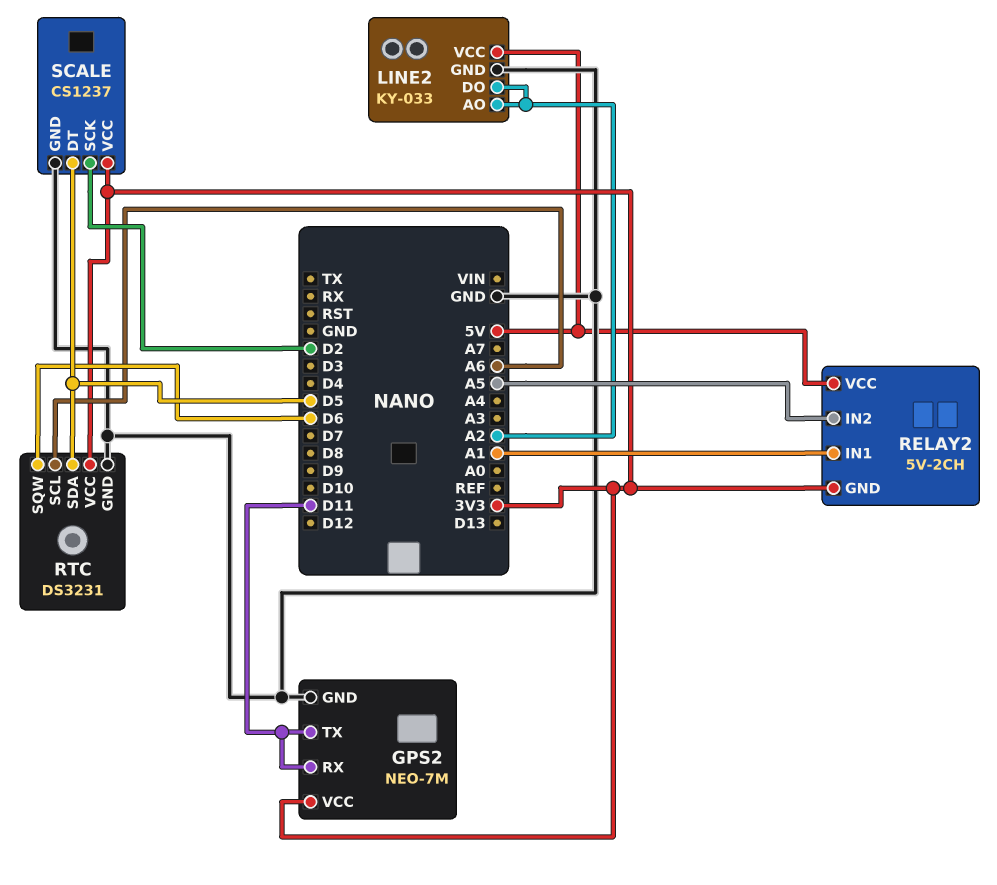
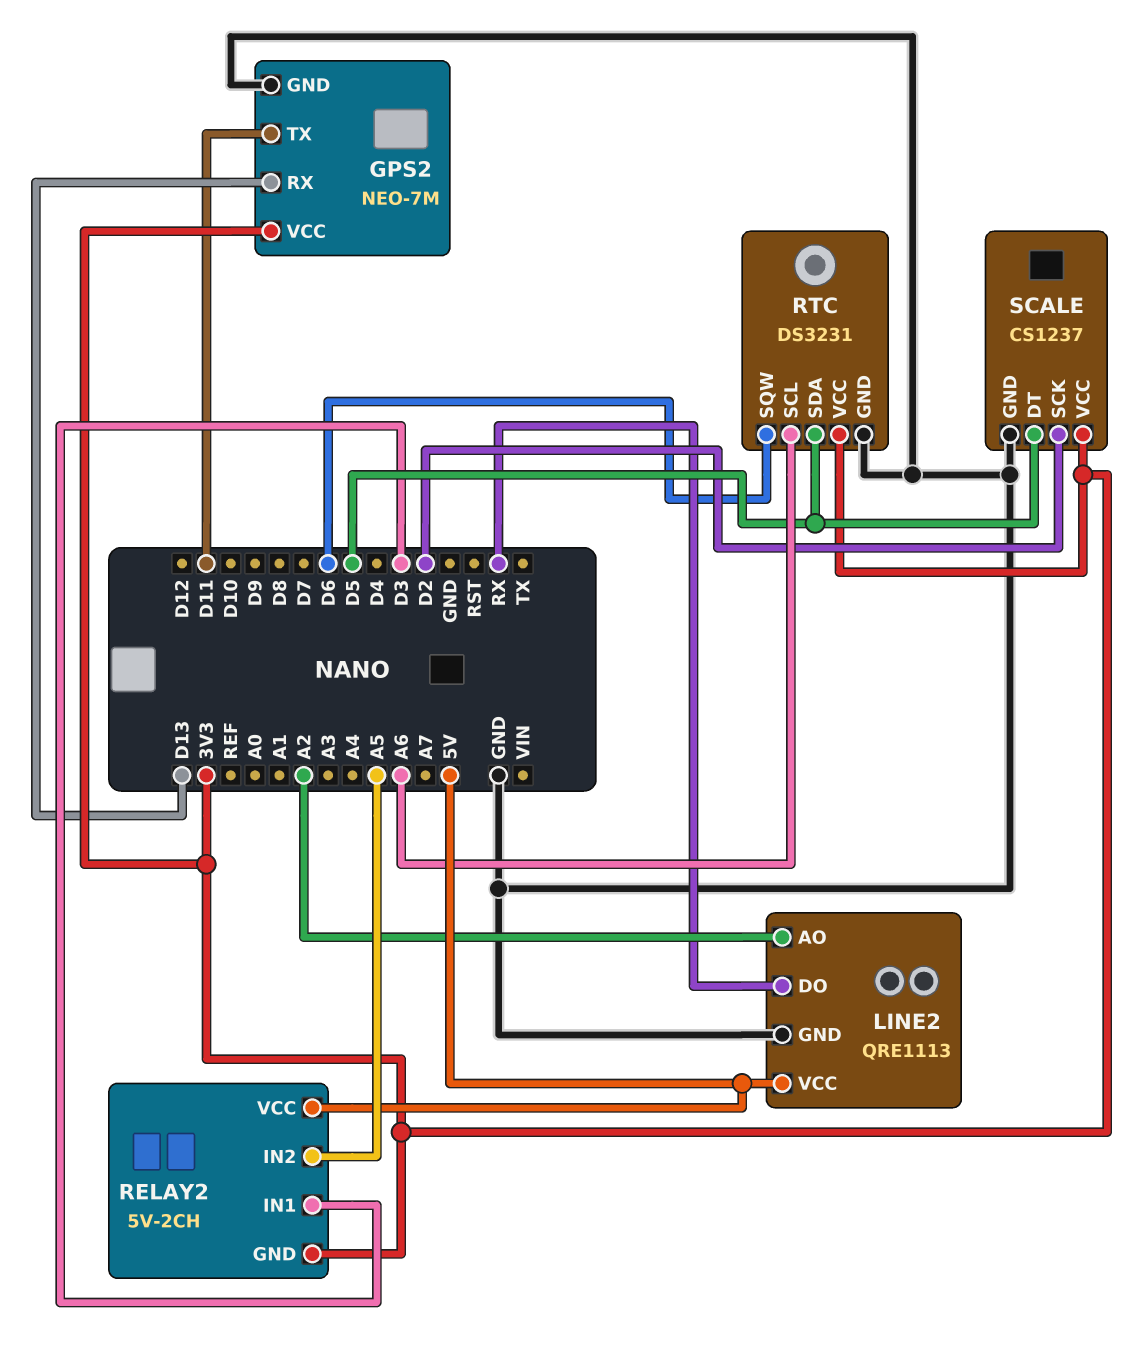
GPS2 pin RX: D11 -> D13
LINE2: KY-033 -> QRE1113
LINE2 pin DO: A2 -> RX
RELAY2 pin IN1: A1 -> D3

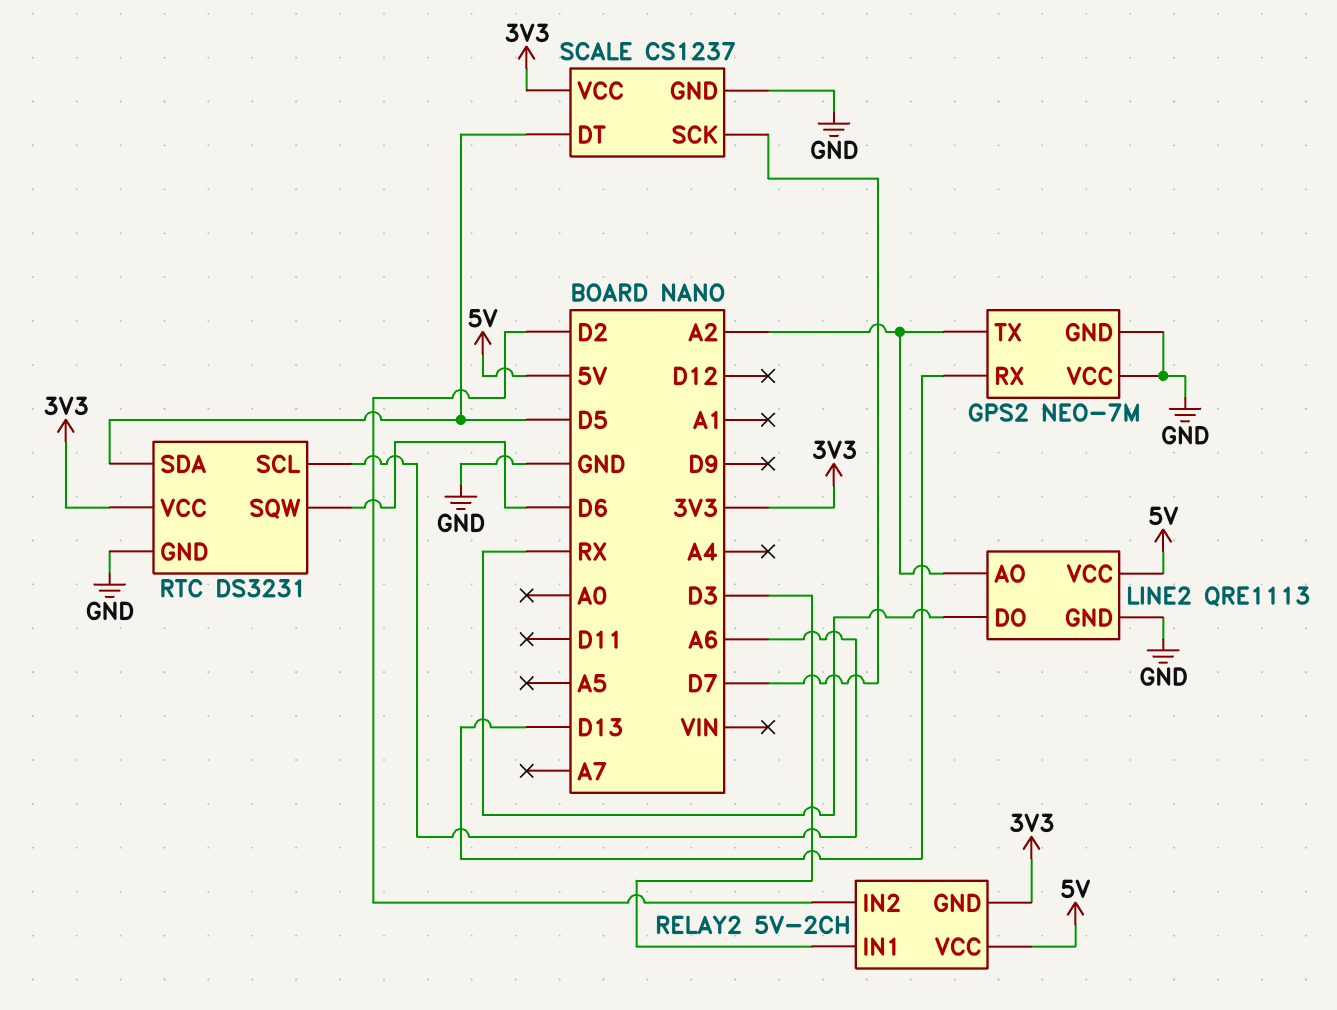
GPS2 pin TX: D11 -> A2
GPS2 pin VCC: 3V3 -> GND
RELAY2 pin IN2: A5 -> D2
SCALE pin SCK: D2 -> D7

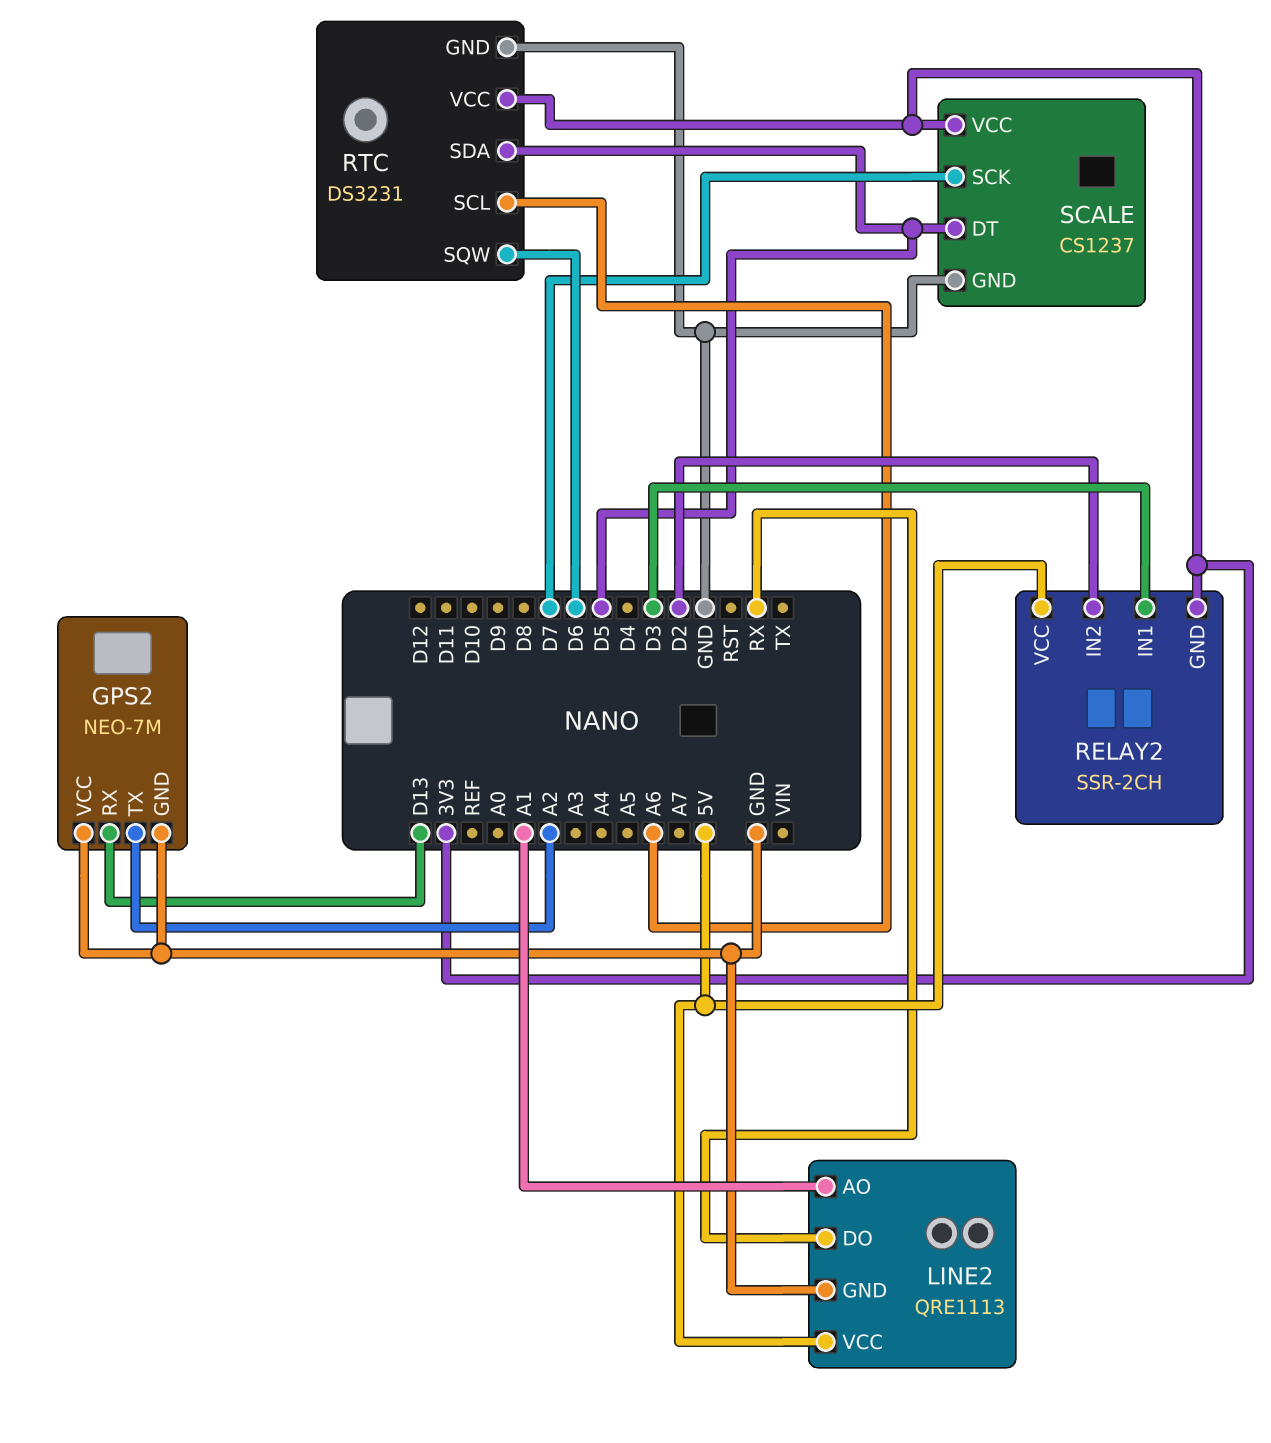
LINE2 pin AO: A2 -> A1
RELAY2: 5V-2CH -> SSR-2CH

